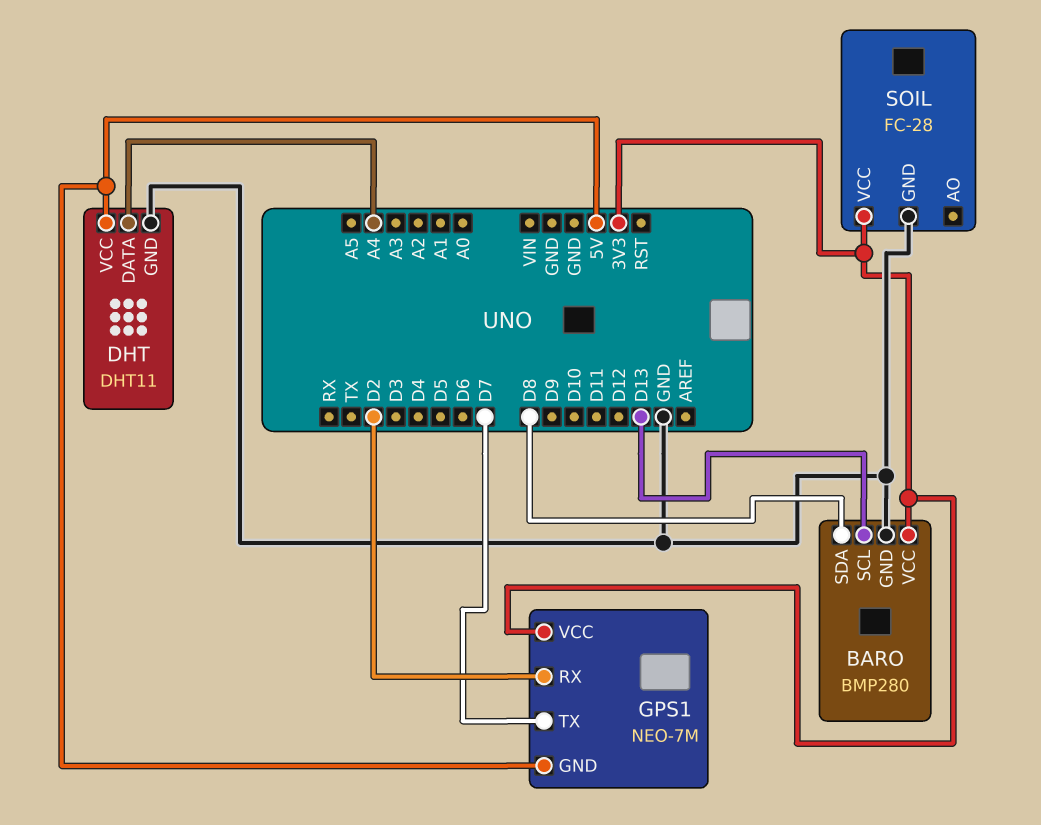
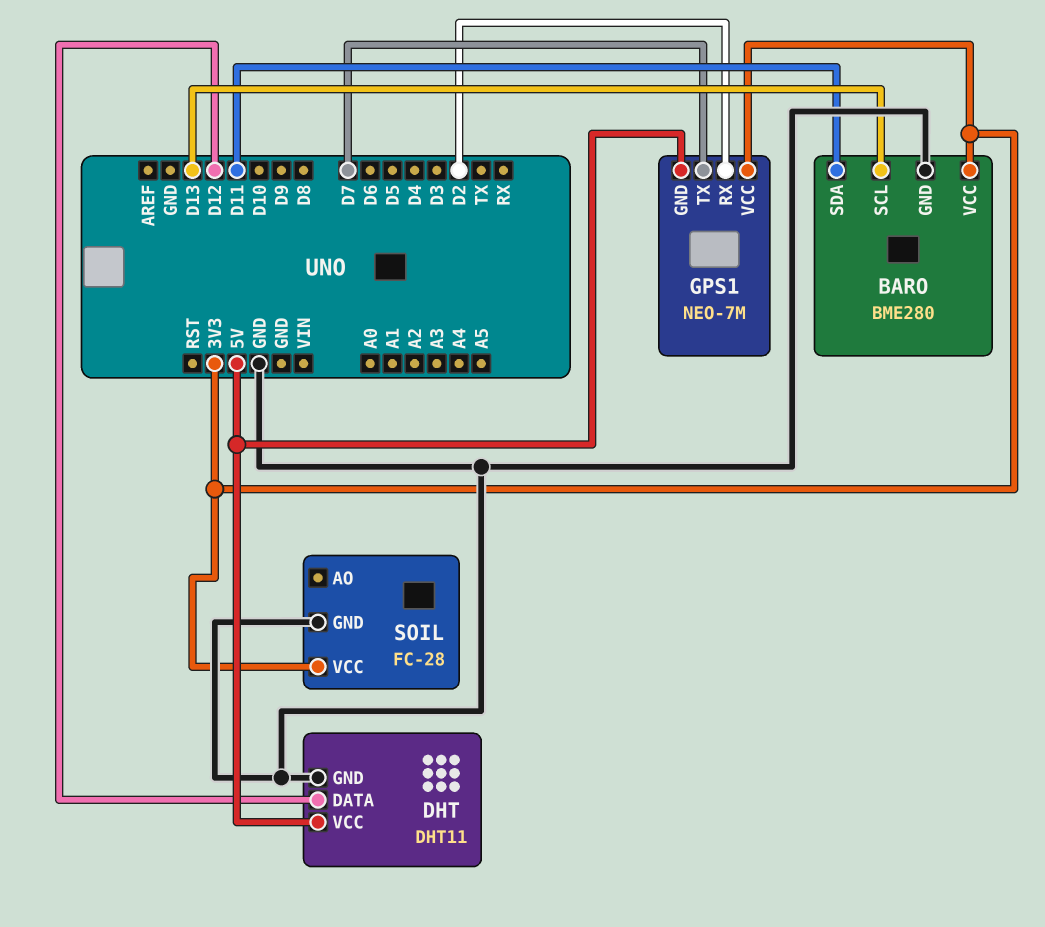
BARO: BMP280 -> BME280
BARO pin SDA: D8 -> D11
DHT pin DATA: A4 -> D12

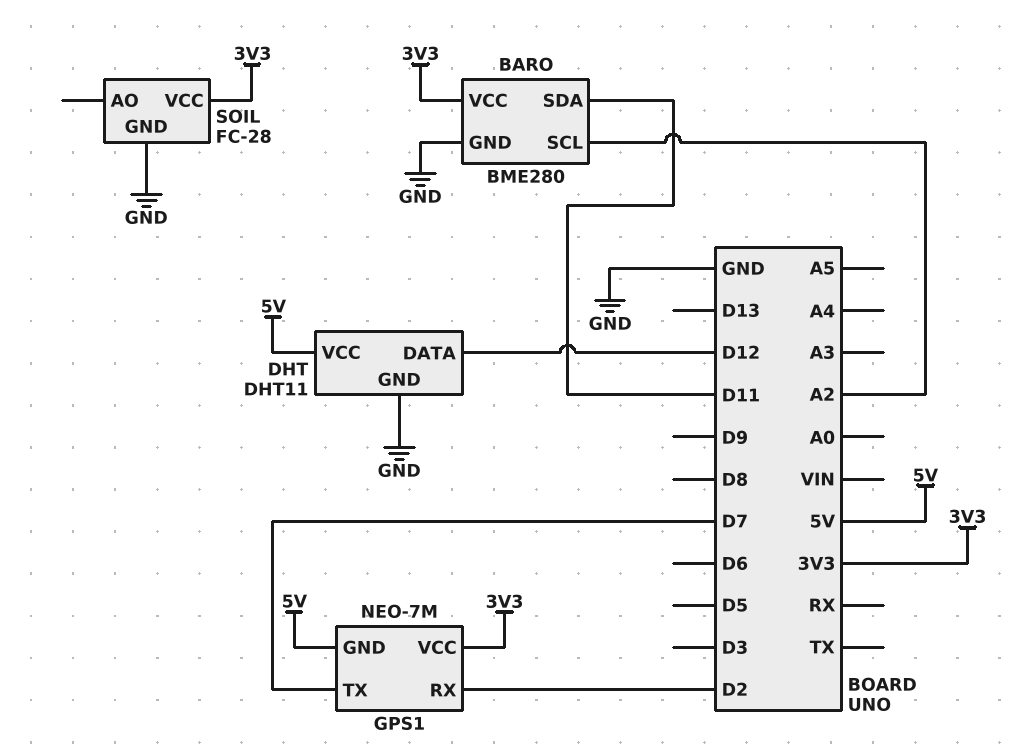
BARO pin SCL: D13 -> A2

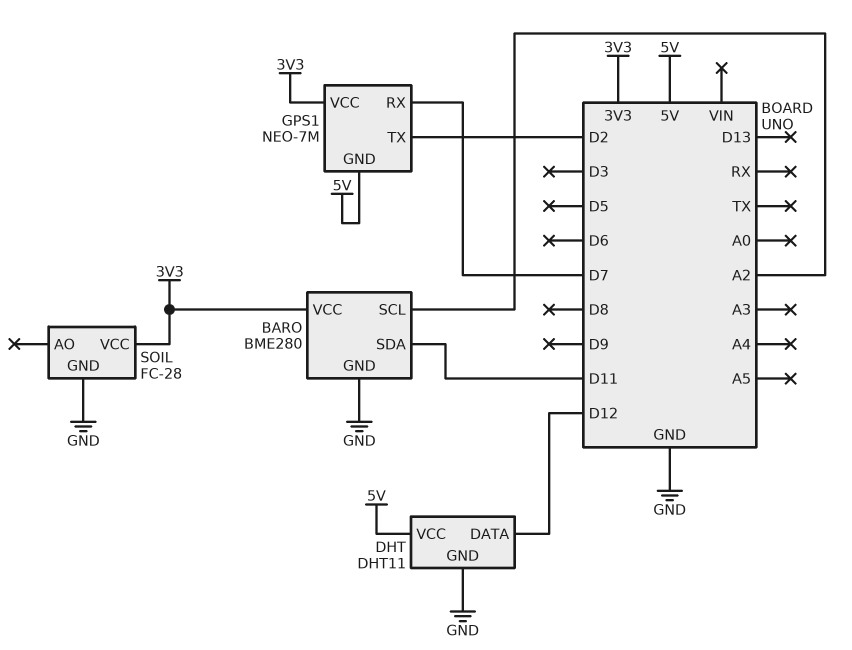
GPS1 pin RX: D2 -> D7
GPS1 pin TX: D7 -> D2

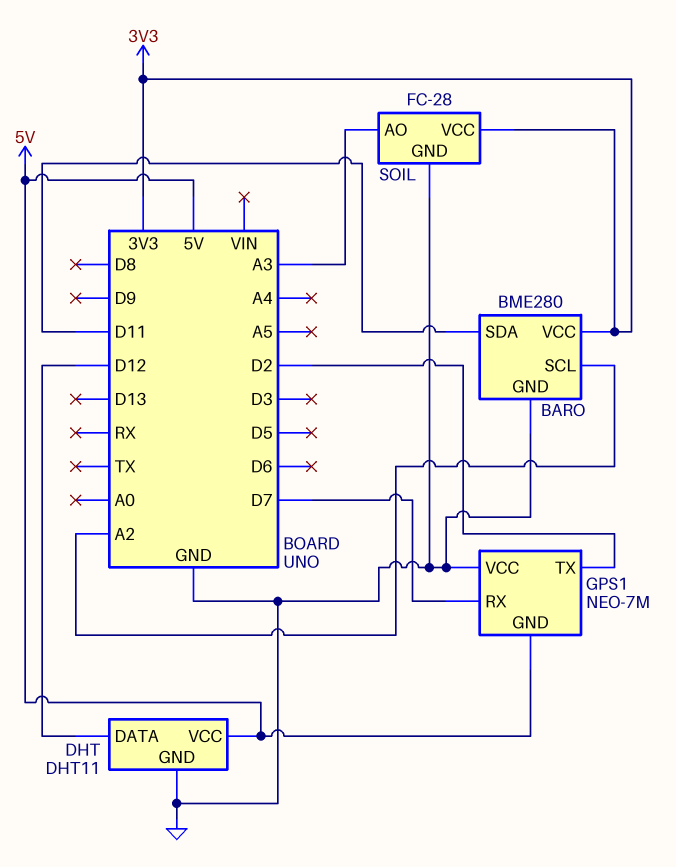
GPS1 pin VCC: 3V3 -> GND
SOIL pin AO: none -> A3

